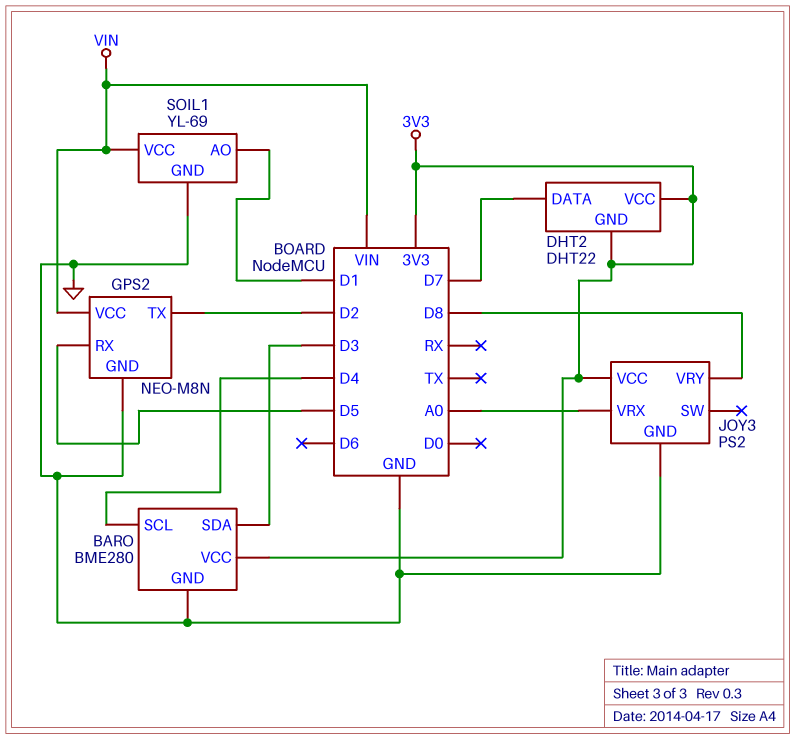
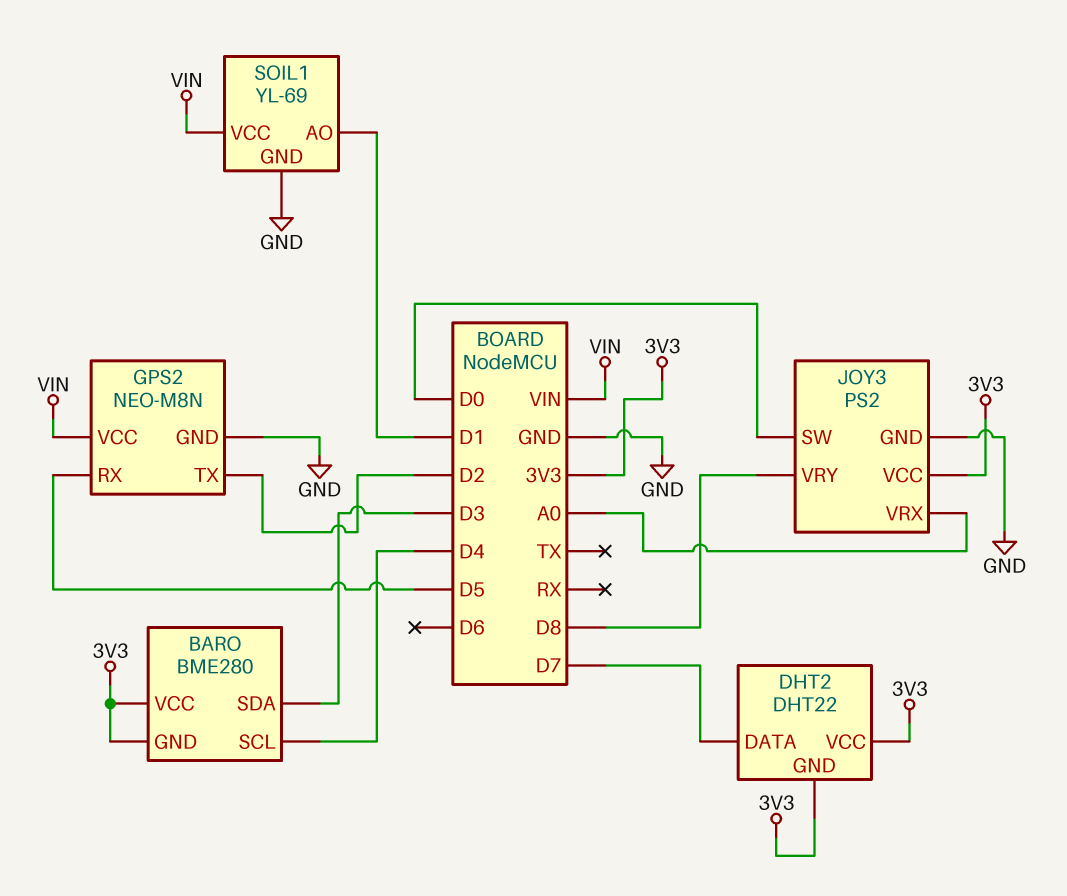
BARO pin GND: GND -> 3V3
JOY3 pin SW: none -> D0

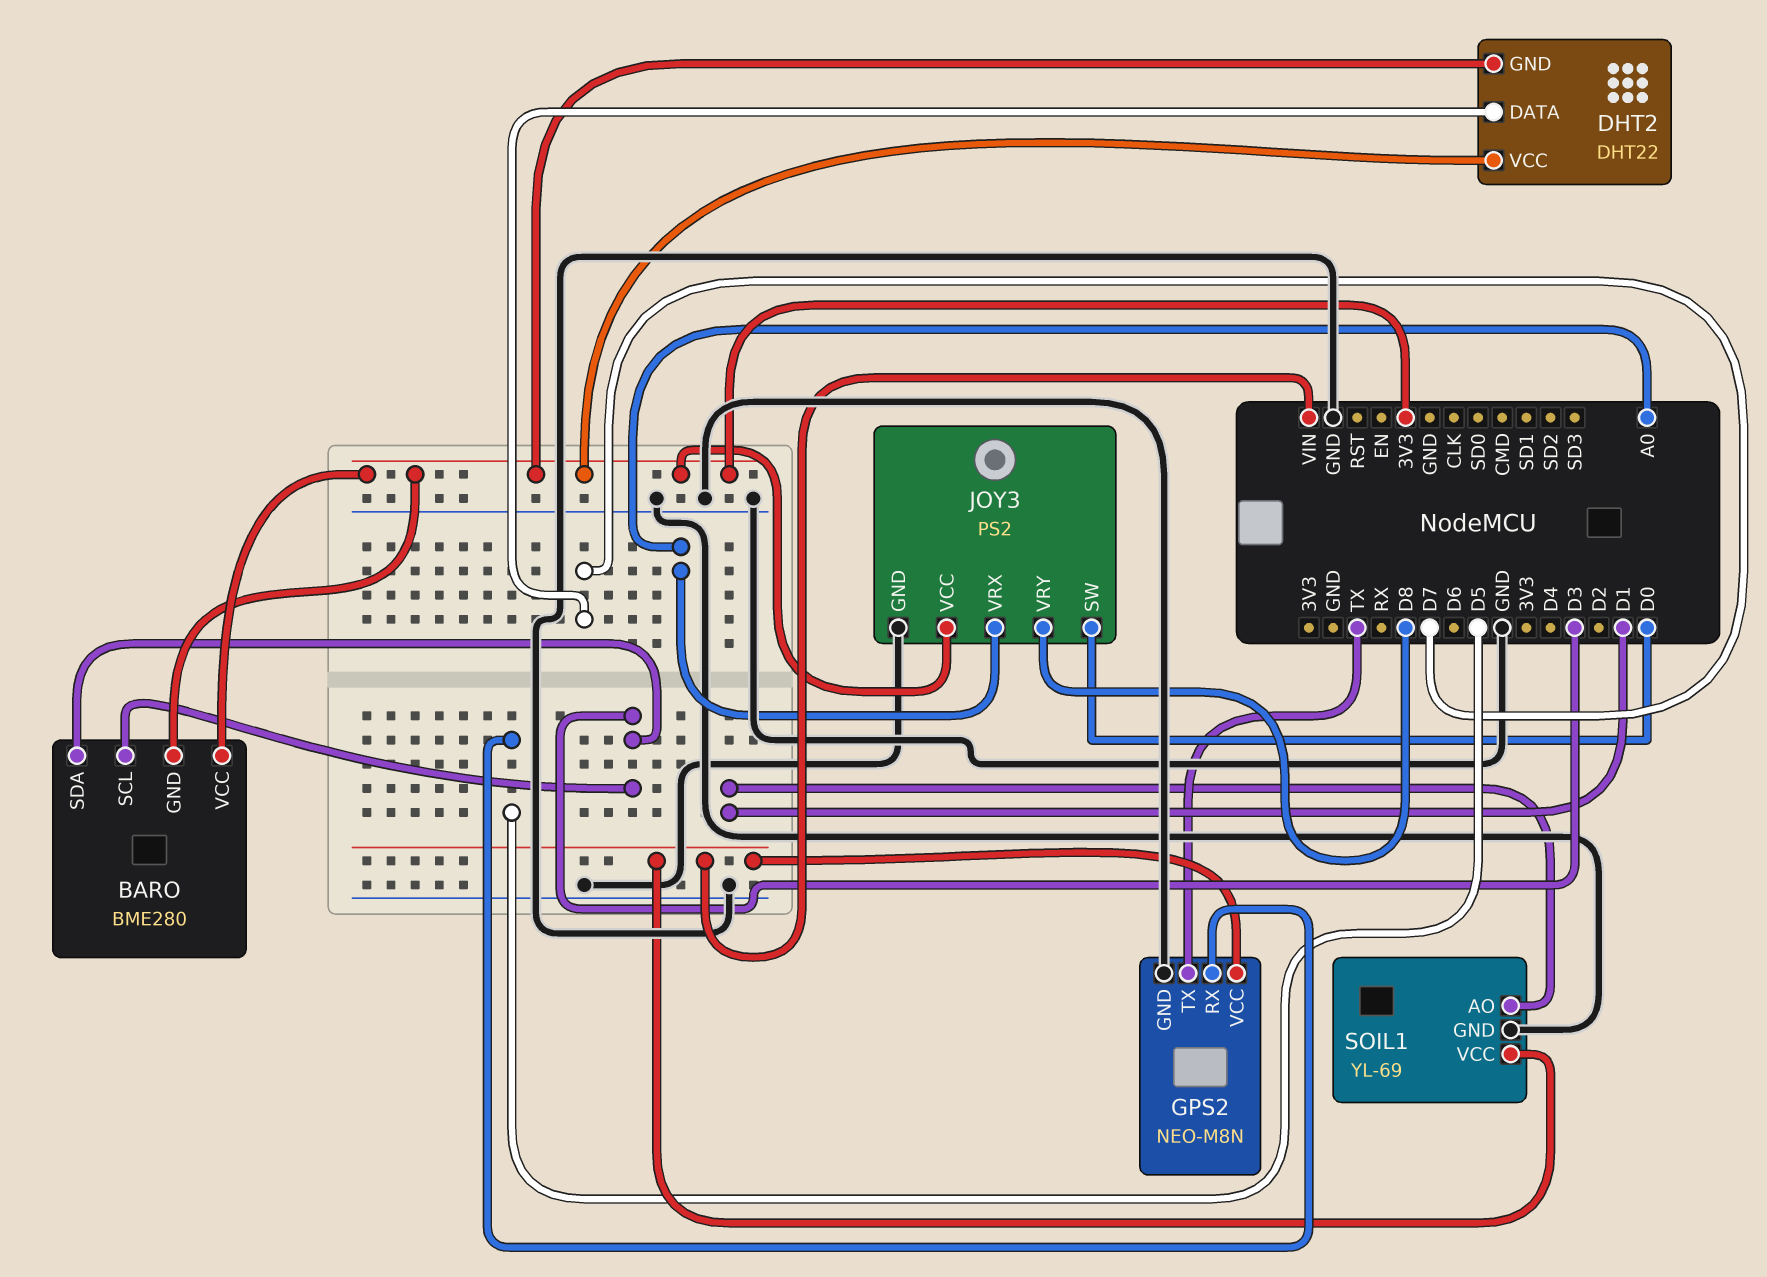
BARO pin SCL: D4 -> D3
GPS2 pin TX: D2 -> TX

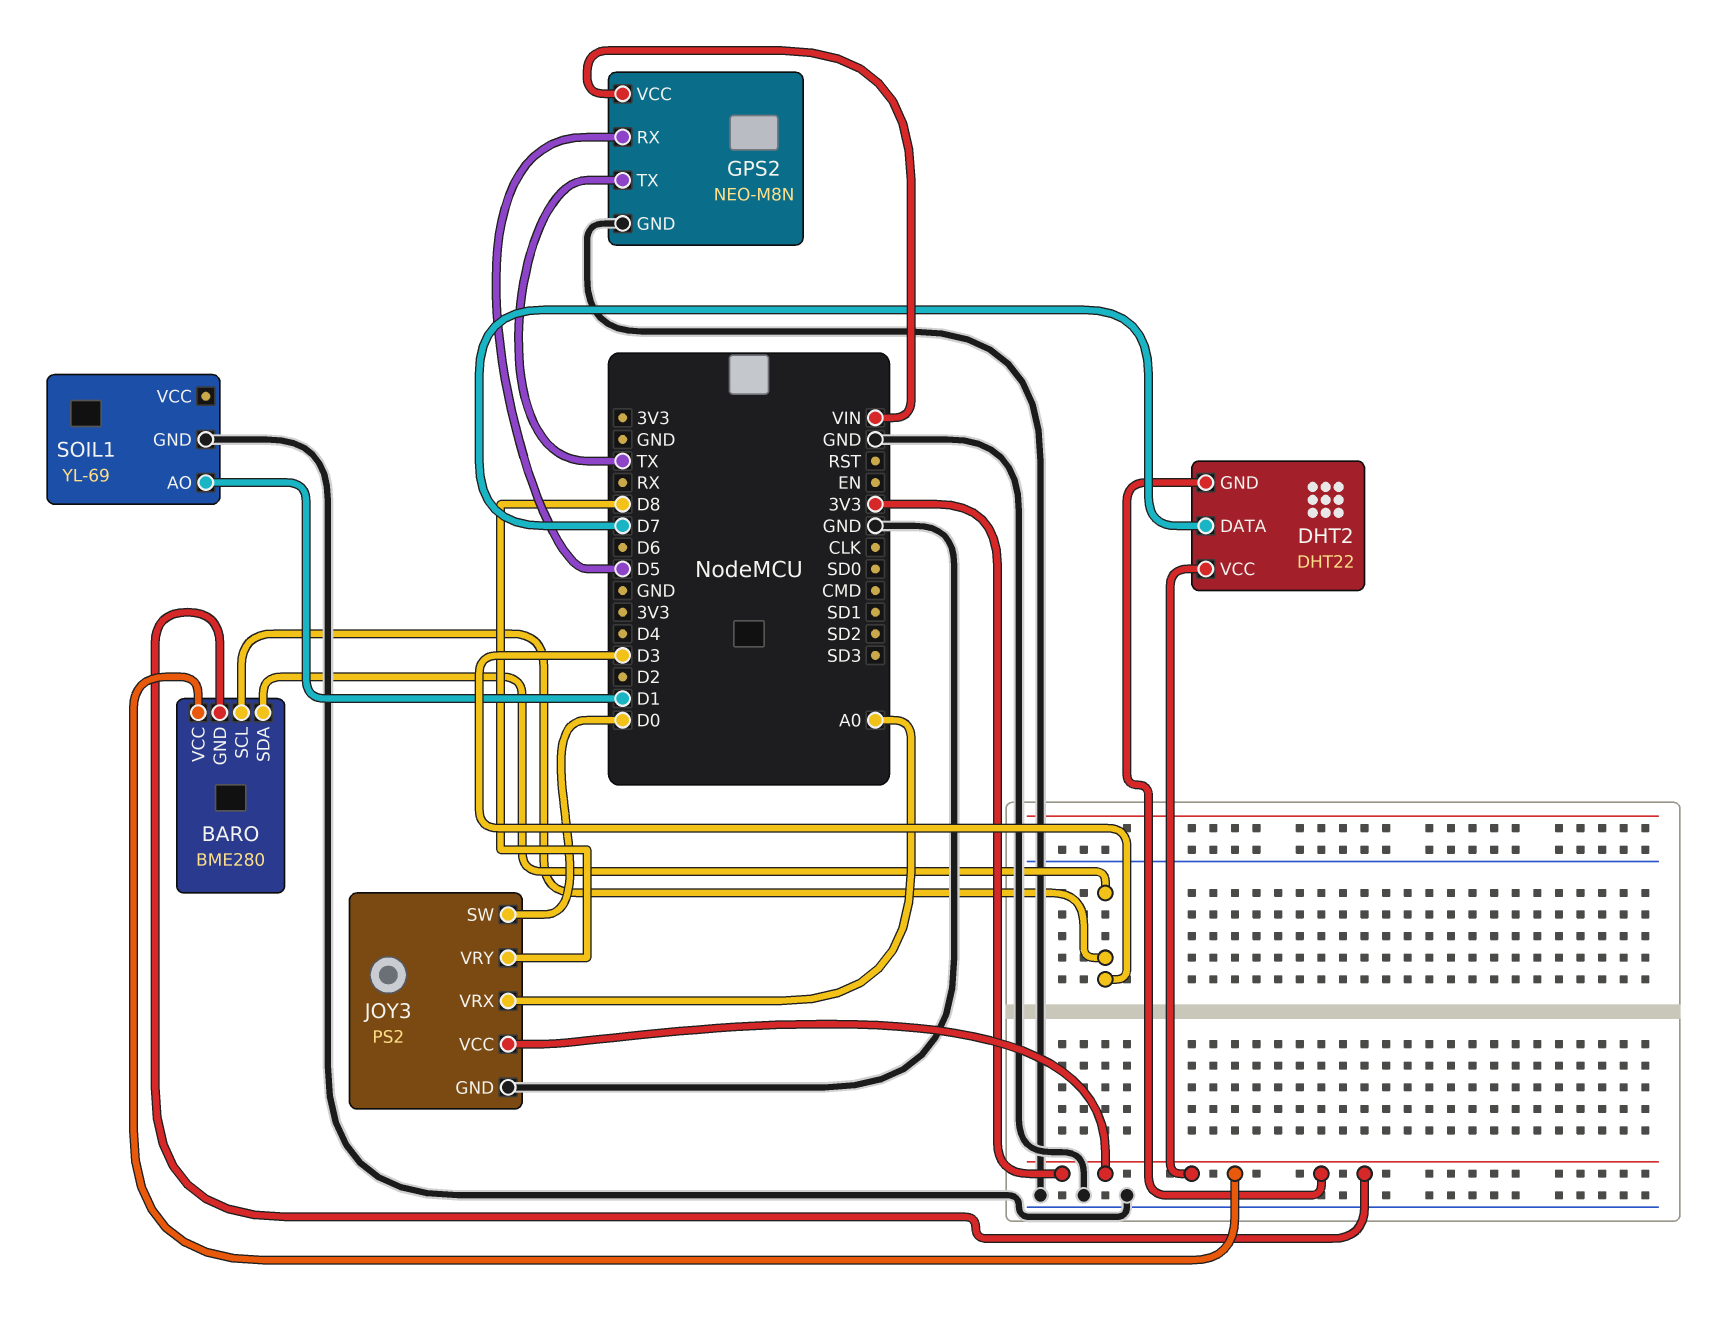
SOIL1 pin VCC: VIN -> none

